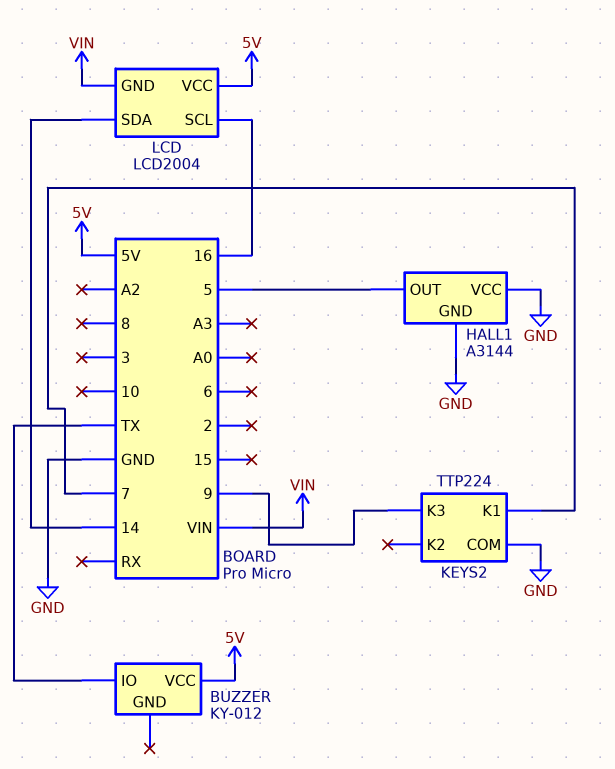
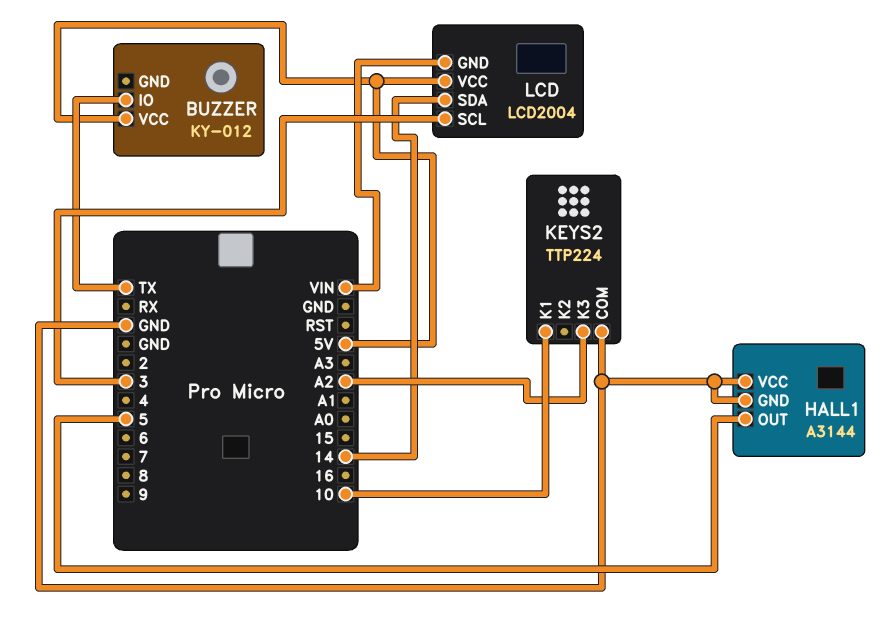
KEYS2 pin K1: 7 -> 10
KEYS2 pin K3: 9 -> A2
LCD pin SCL: 16 -> 3

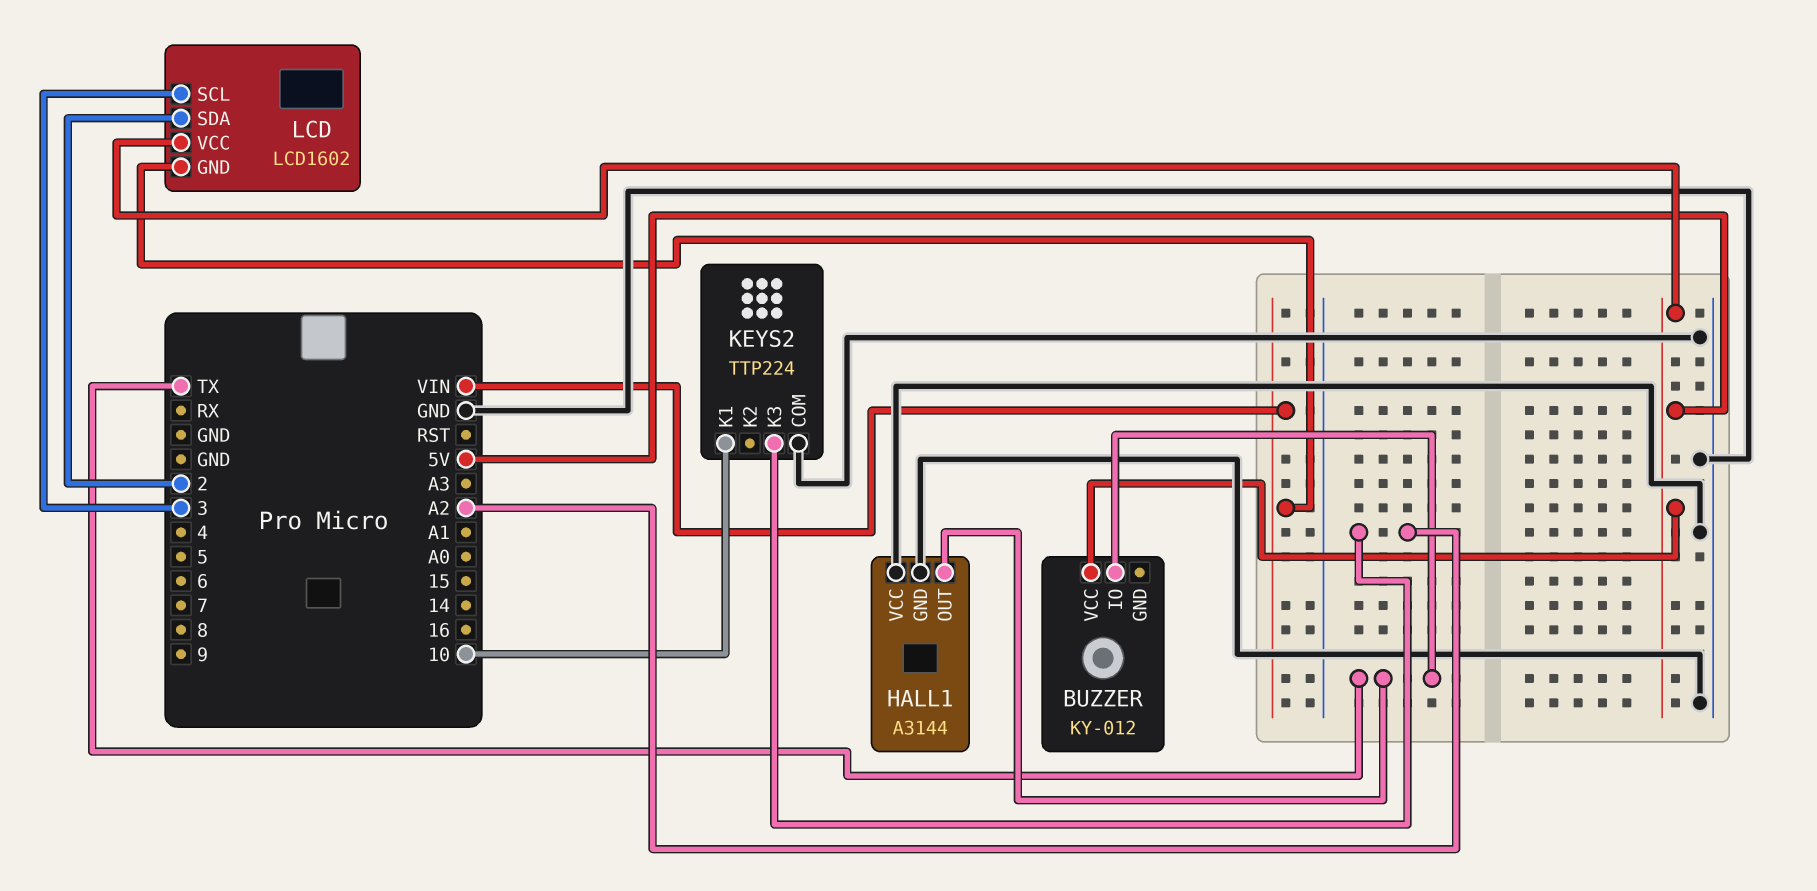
HALL1 pin OUT: 5 -> TX
LCD: LCD2004 -> LCD1602
LCD pin SDA: 14 -> 2

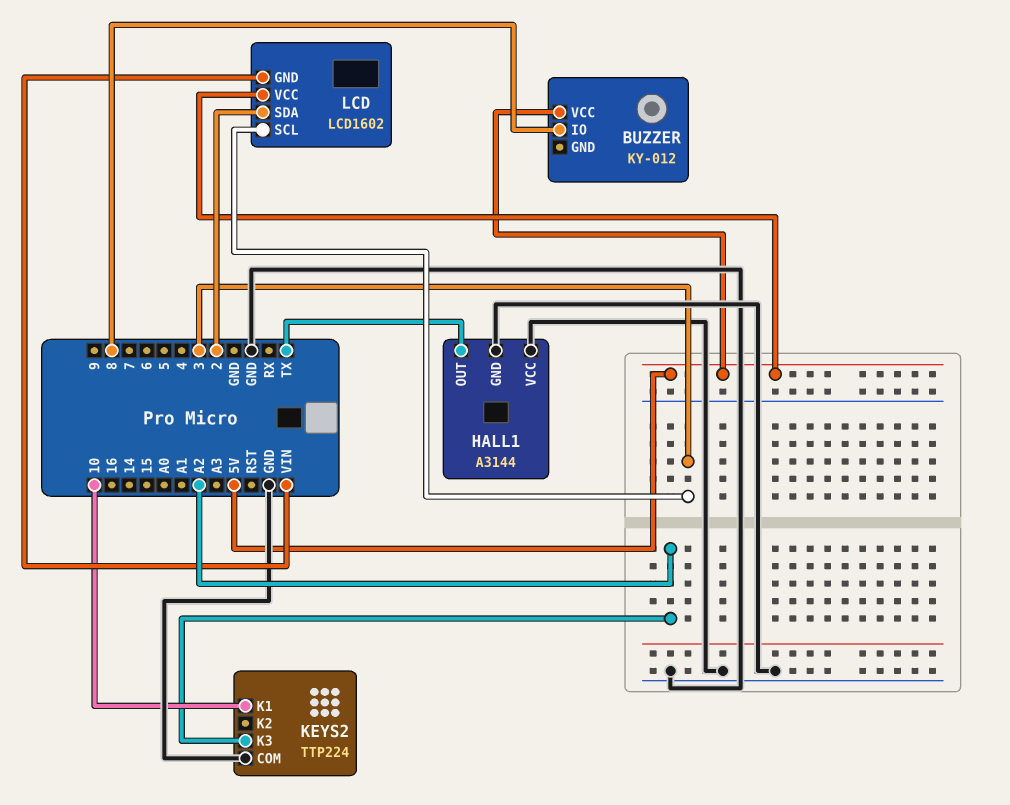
BUZZER pin IO: TX -> 8

